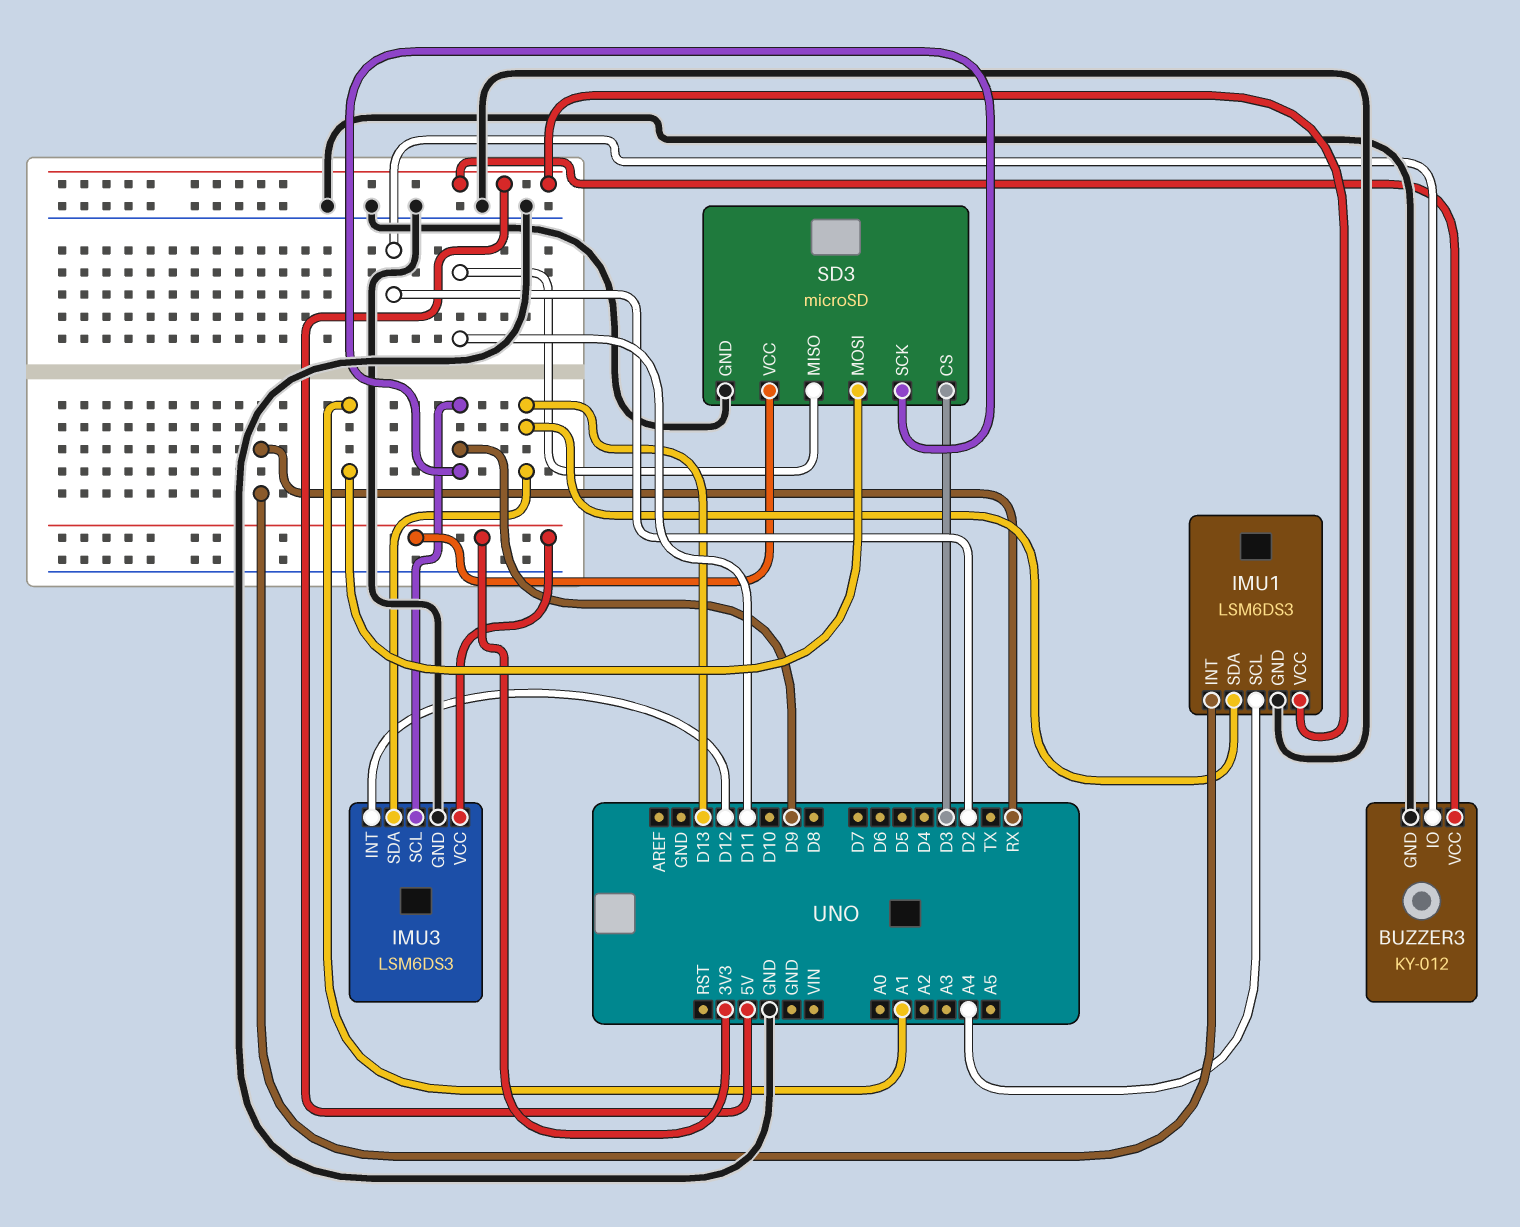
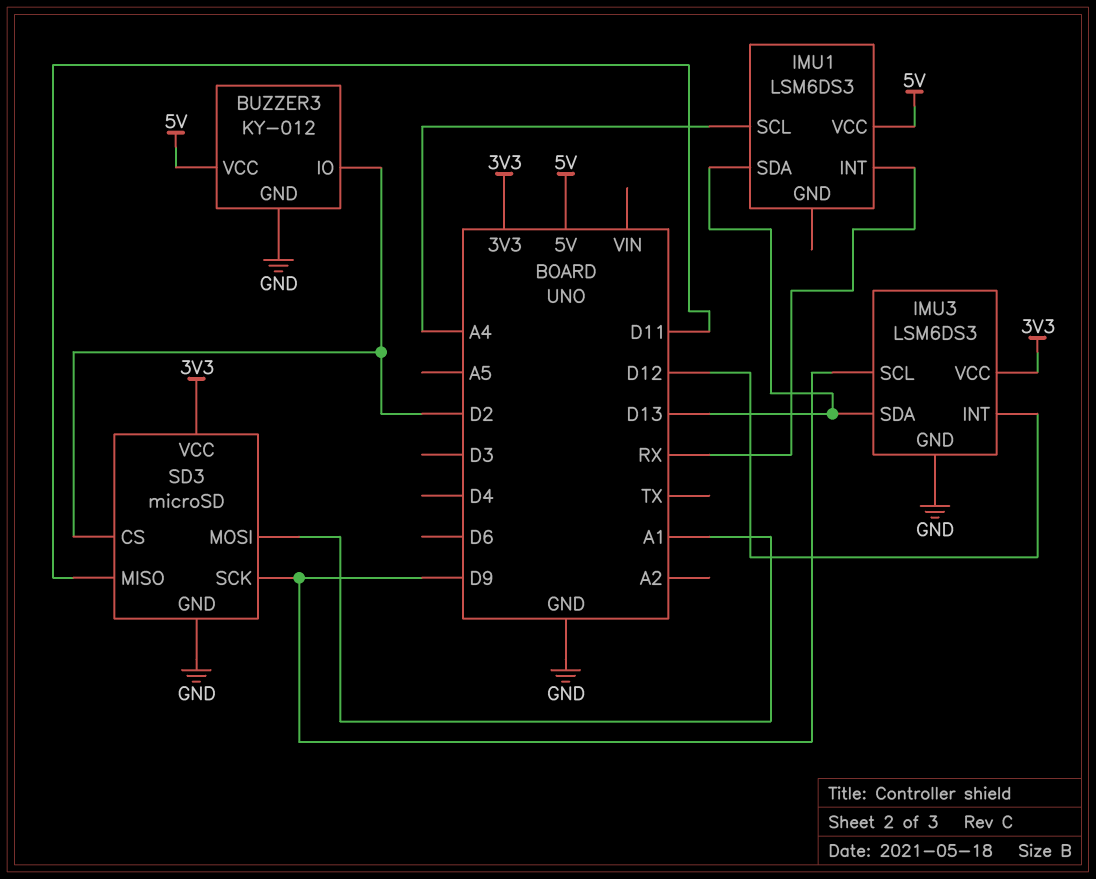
IMU1 pin GND: GND -> none
SD3 pin CS: D3 -> D2

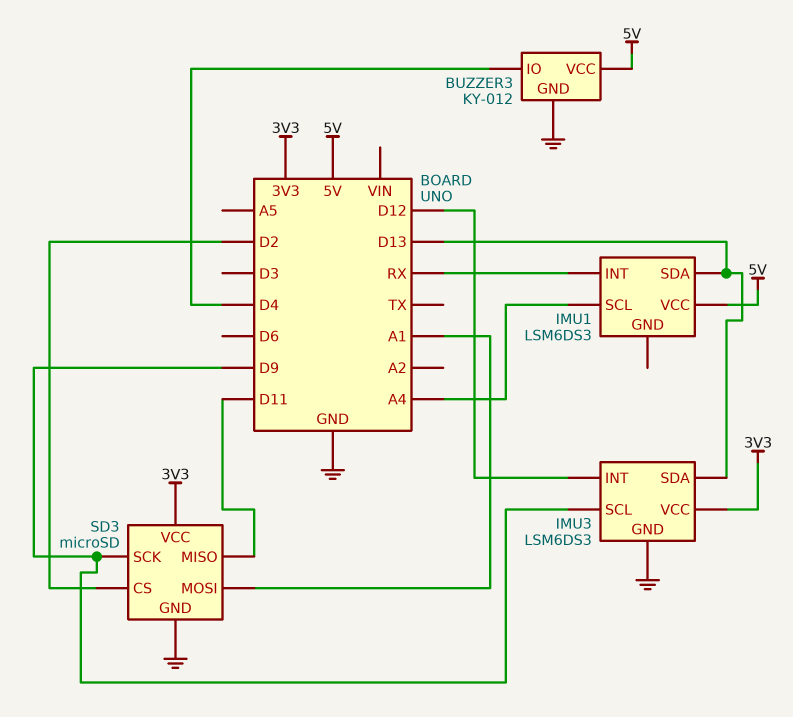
BUZZER3 pin IO: D2 -> D4

